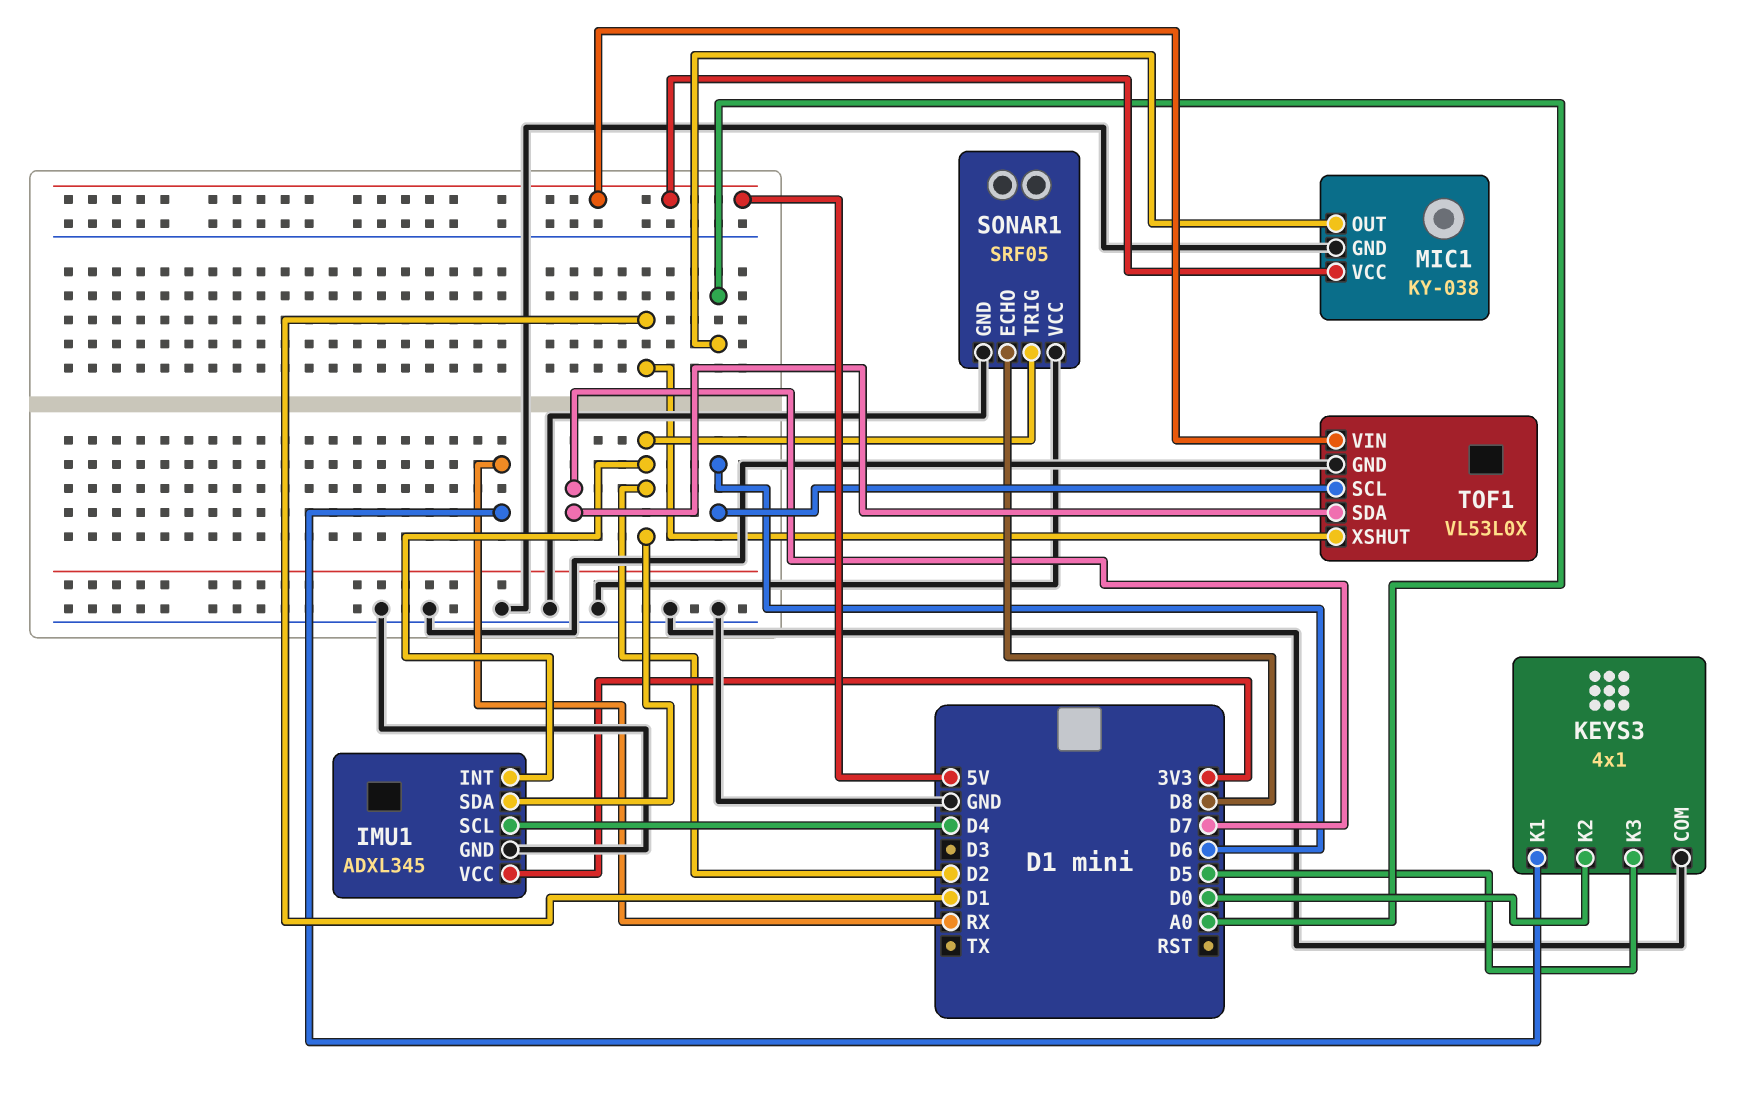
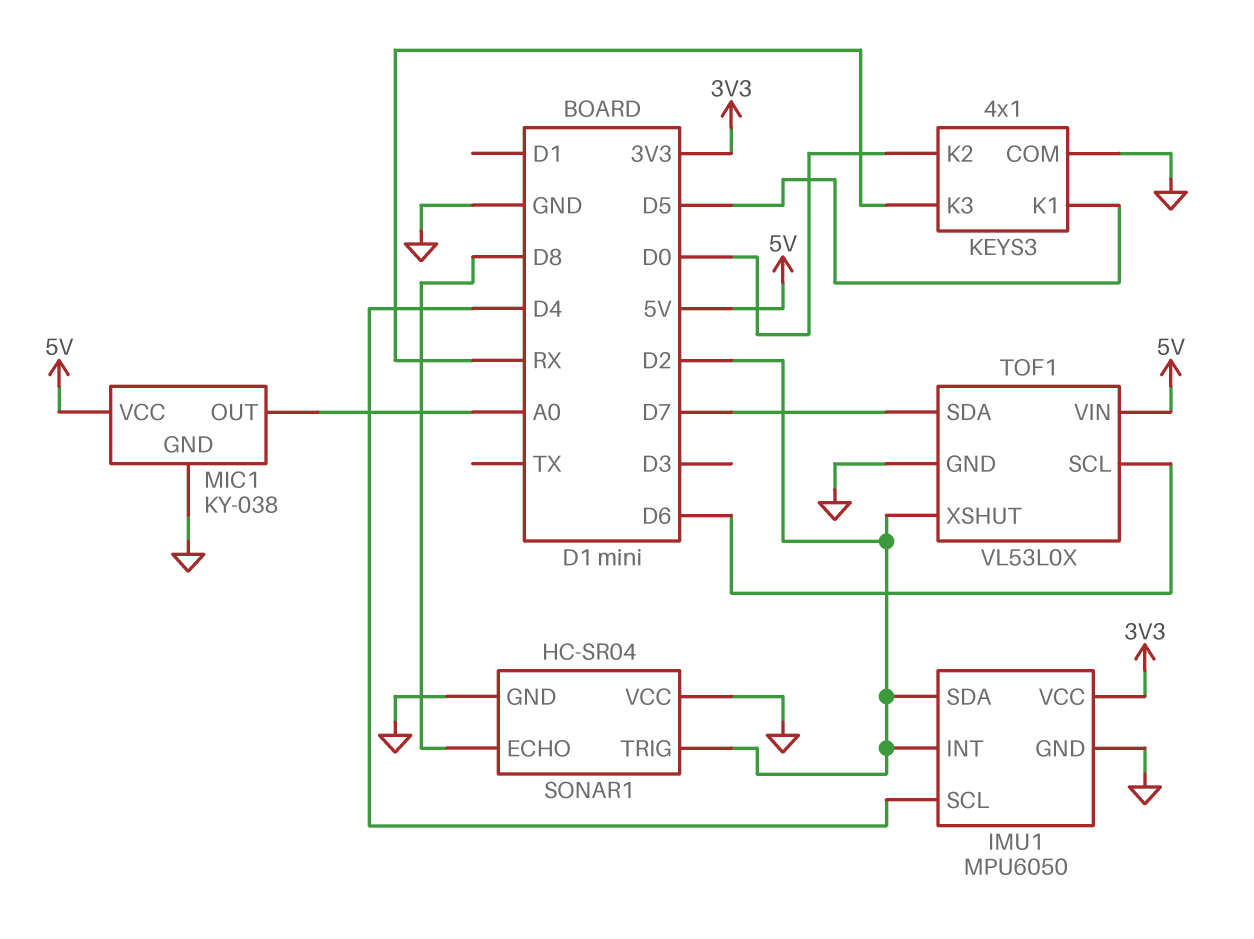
IMU1: ADXL345 -> MPU6050
KEYS3 pin K1: RX -> D5
KEYS3 pin K3: D5 -> RX
SONAR1: SRF05 -> HC-SR04
TOF1 pin XSHUT: D1 -> D2

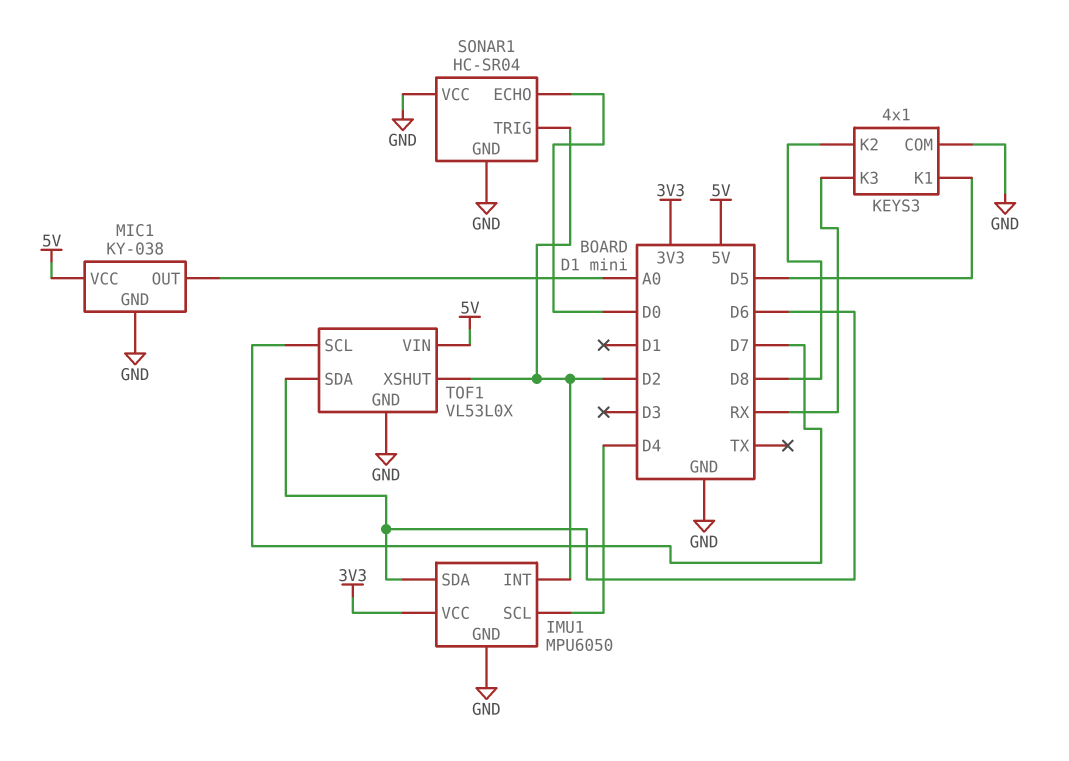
IMU1 pin SDA: D2 -> D6
KEYS3 pin K2: D0 -> D8
SONAR1 pin ECHO: D8 -> D0
TOF1 pin SCL: D6 -> D7
TOF1 pin SDA: D7 -> D6

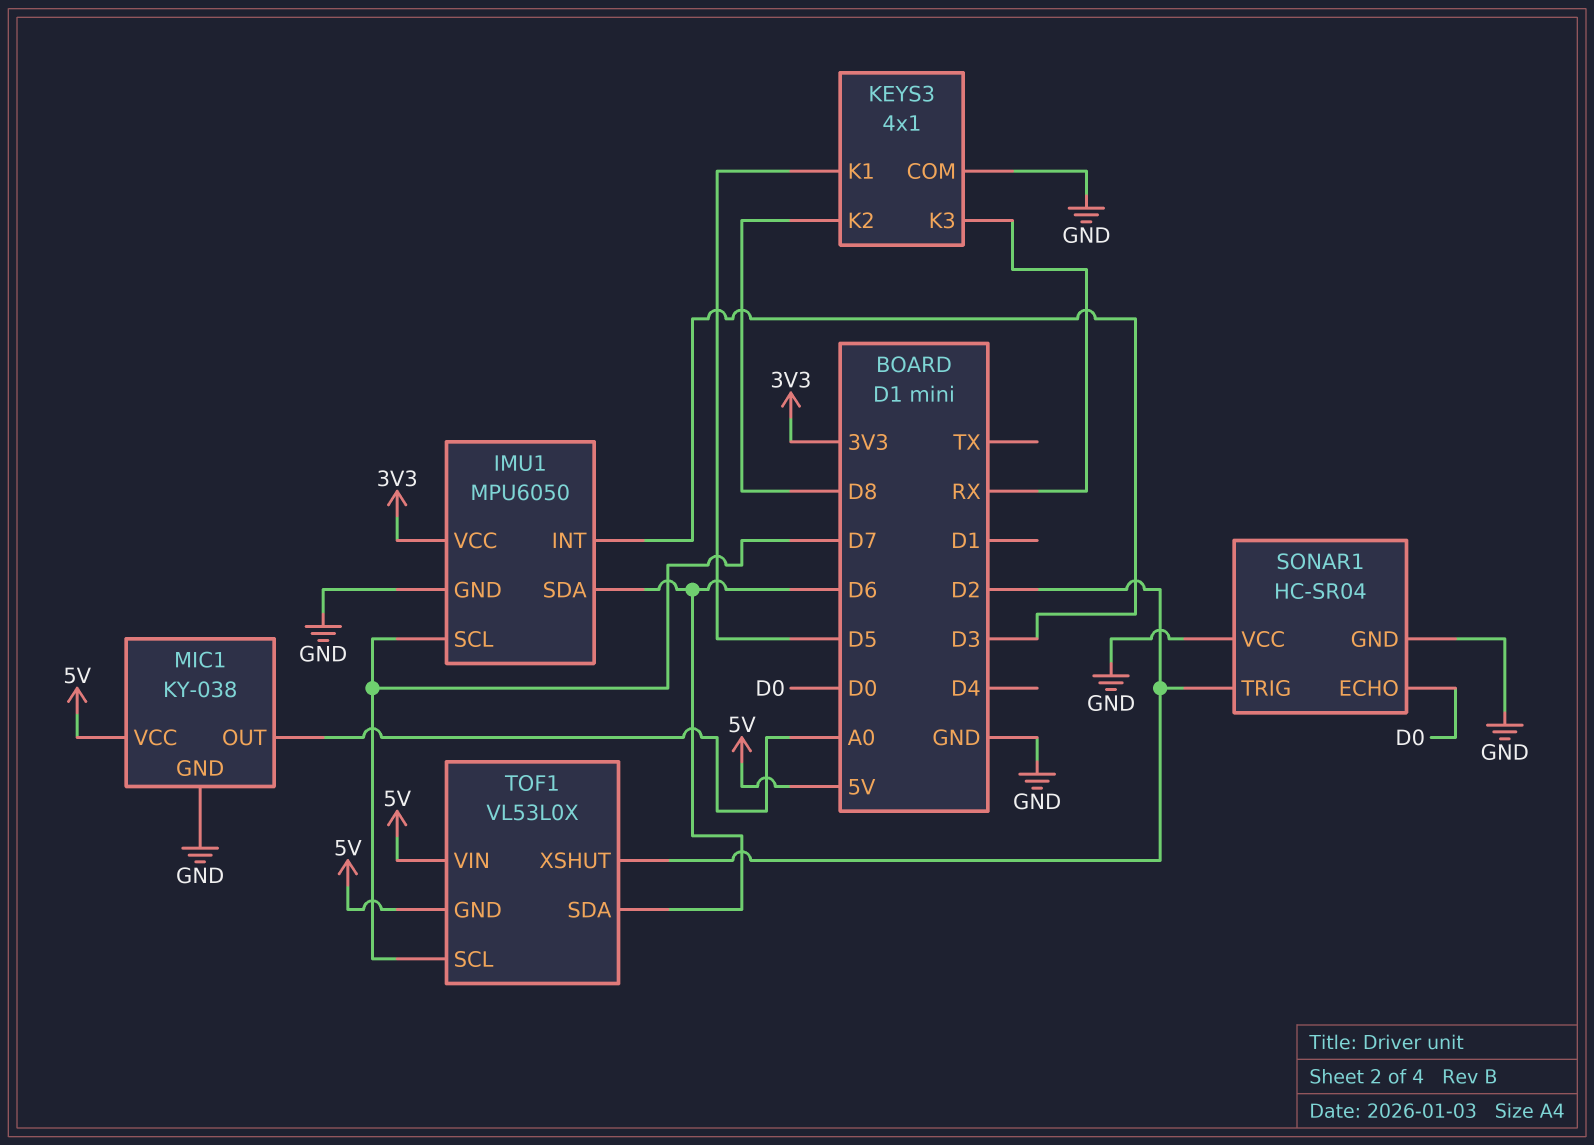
IMU1 pin INT: D2 -> D3
IMU1 pin SCL: D4 -> D7
TOF1 pin GND: GND -> 5V

